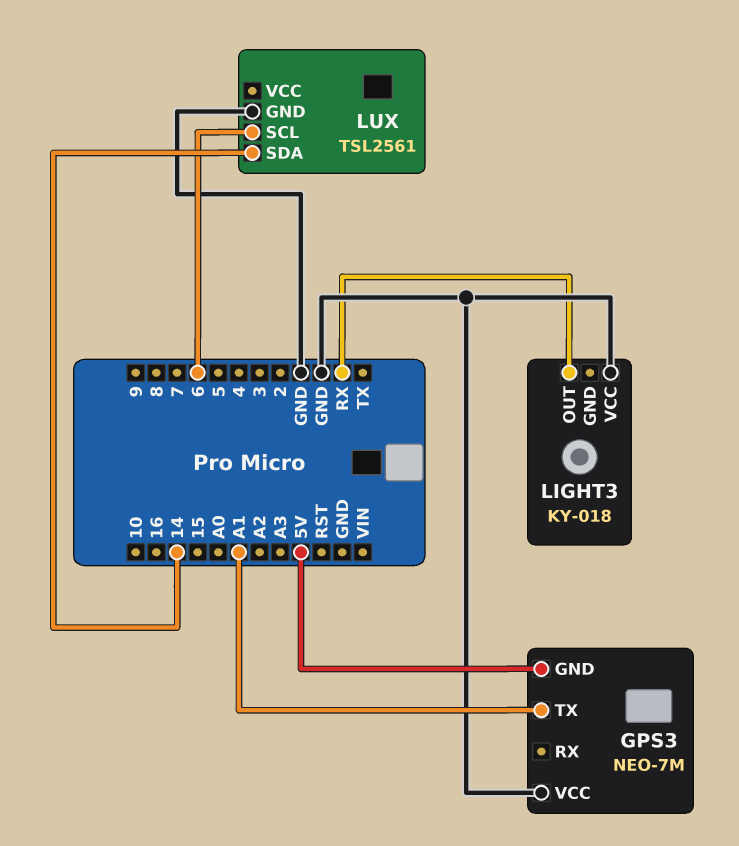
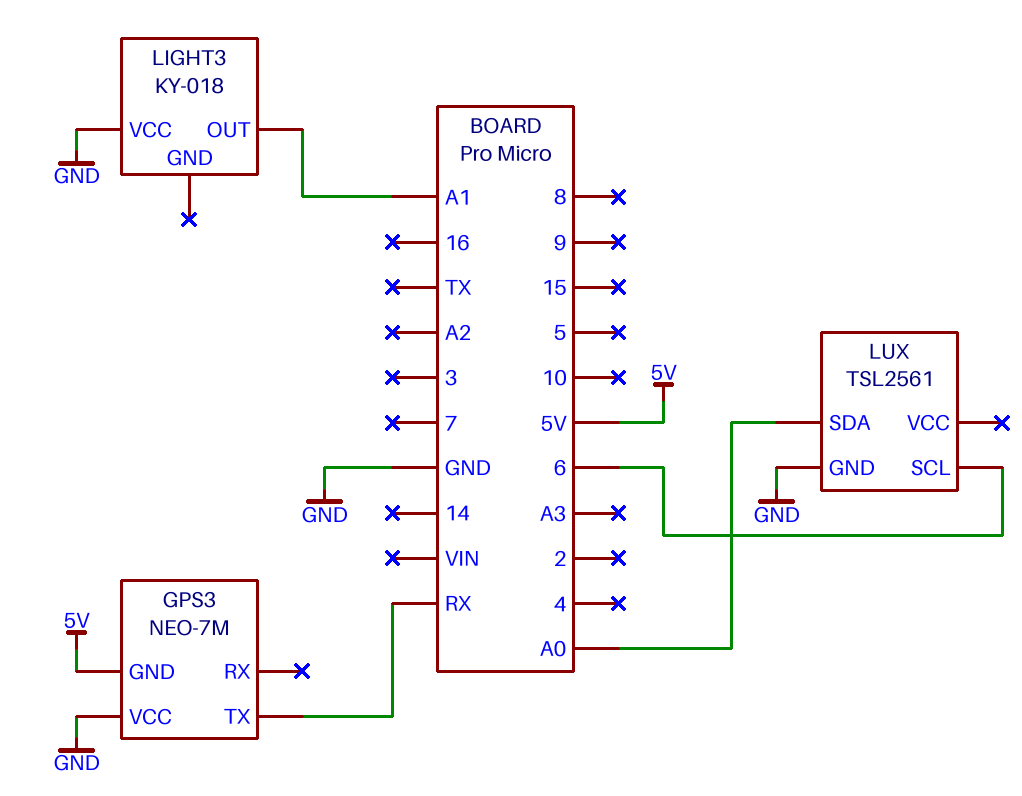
GPS3 pin TX: A1 -> RX
LIGHT3 pin OUT: RX -> A1
LUX pin SDA: 14 -> A0

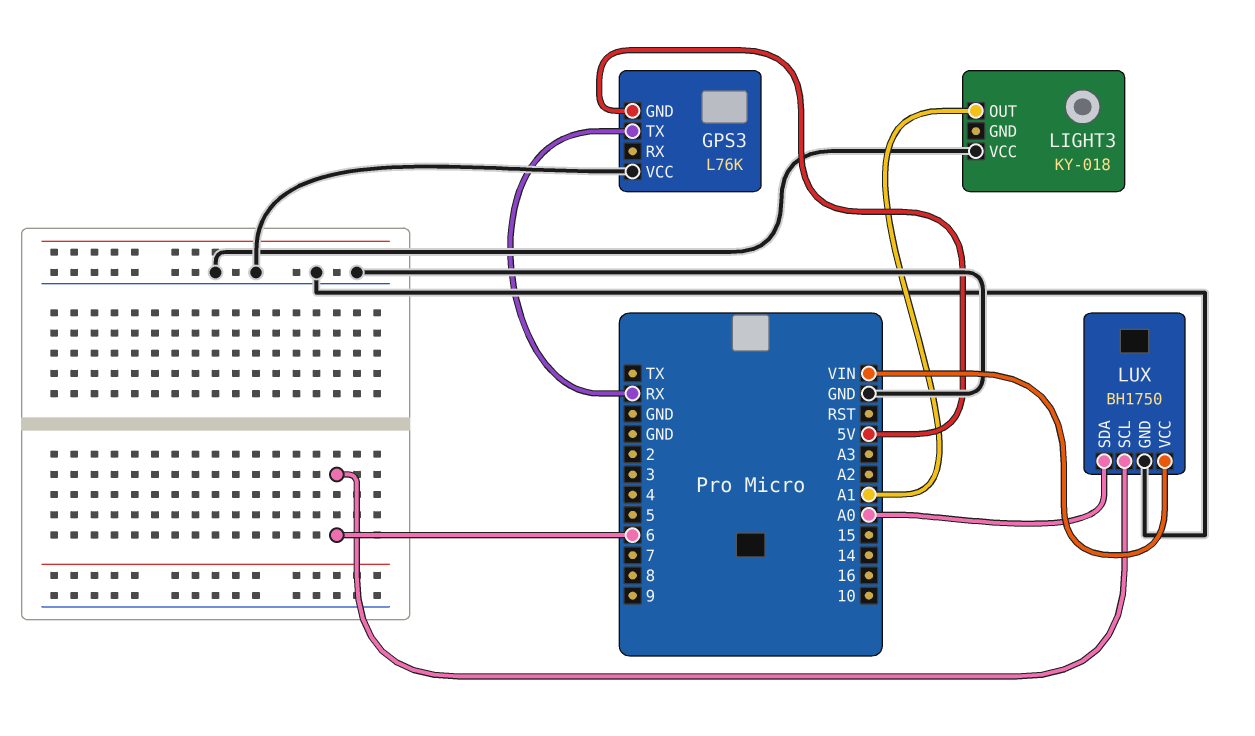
GPS3: NEO-7M -> L76K
LUX: TSL2561 -> BH1750
LUX pin VCC: none -> VIN

